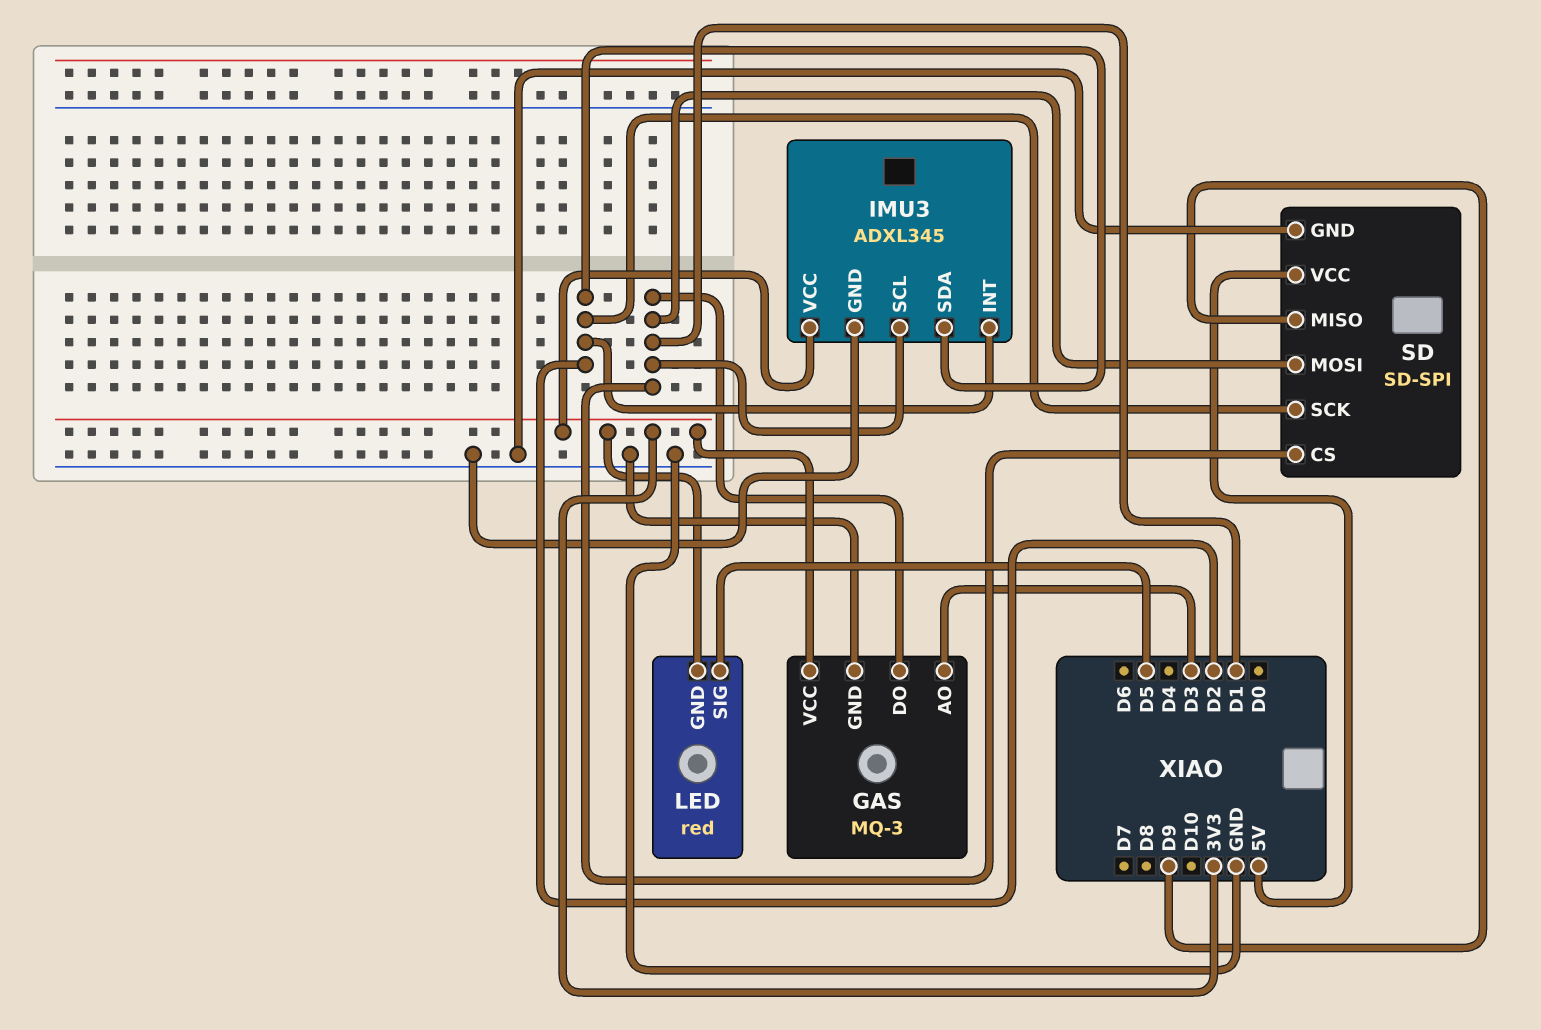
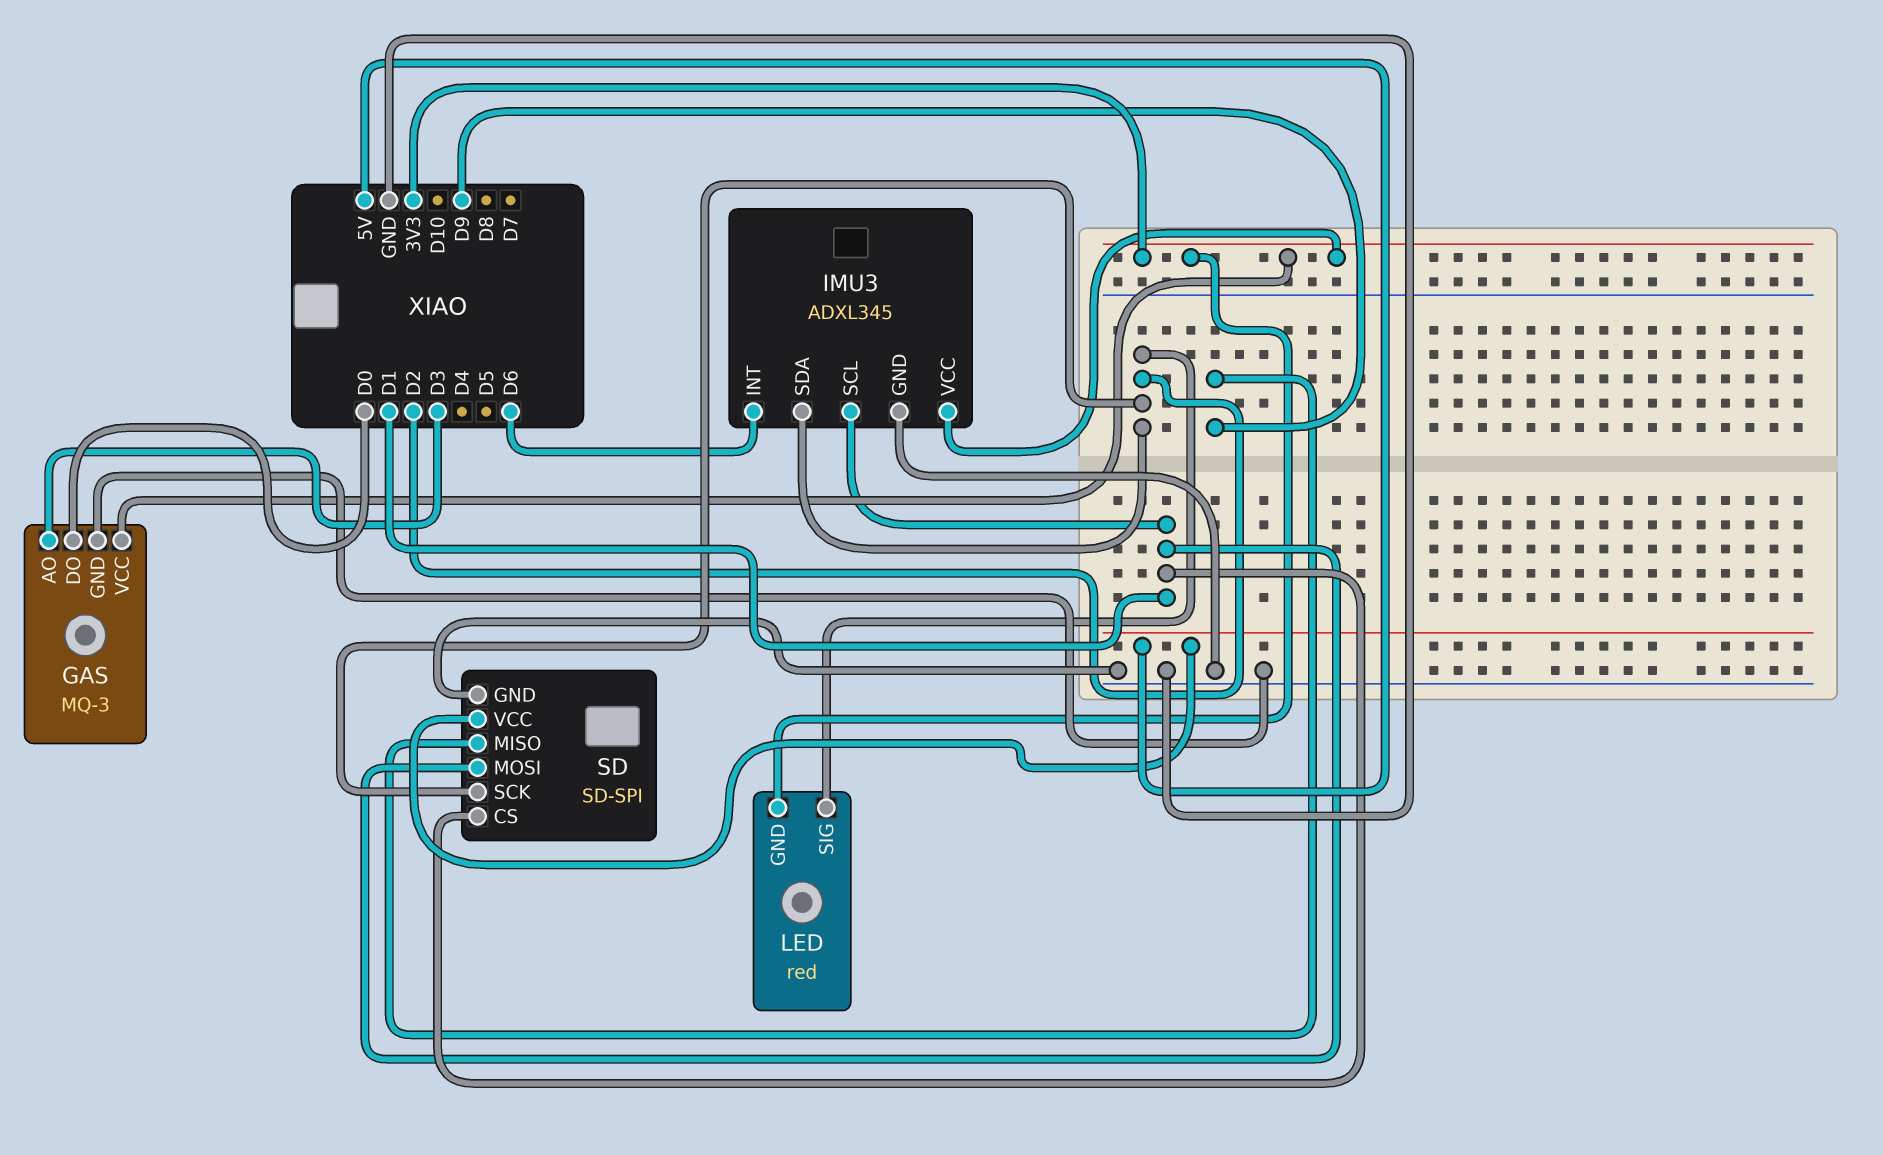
GAS pin DO: D1 -> D0
IMU3 pin INT: D2 -> D6
LED pin SIG: D5 -> D2

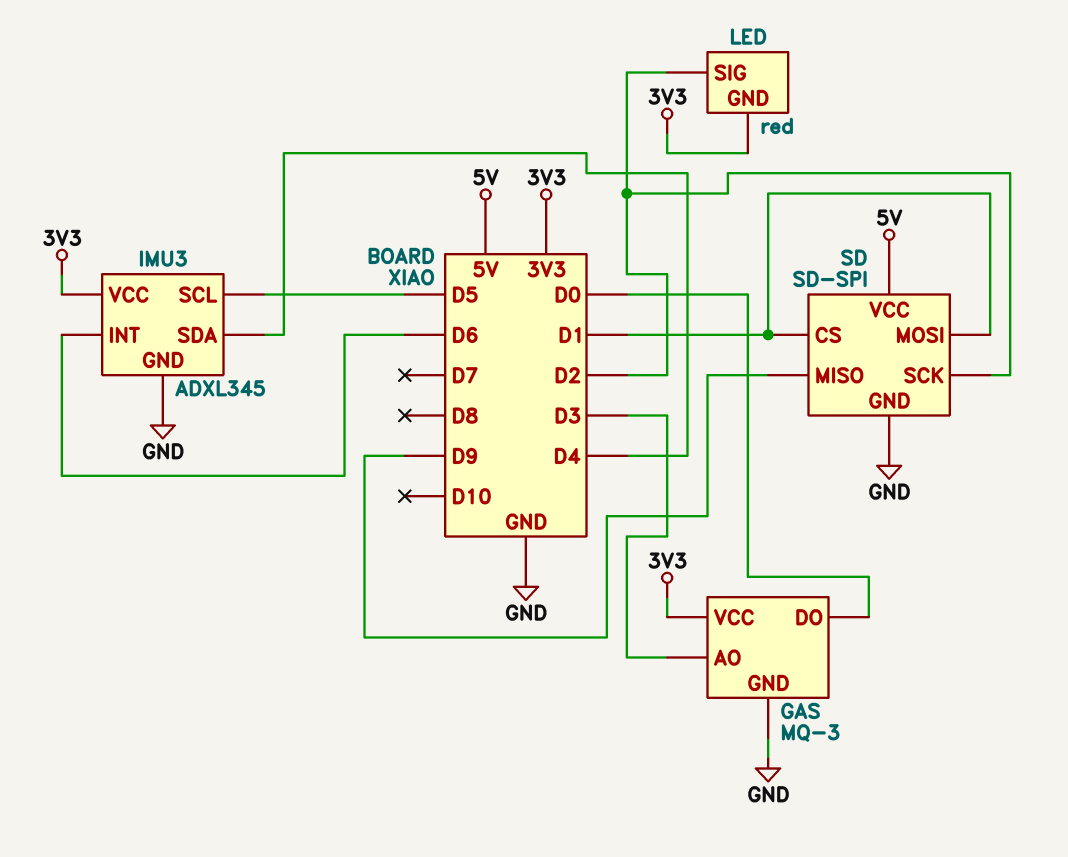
IMU3 pin SCL: D1 -> D5
IMU3 pin SDA: D2 -> D4

